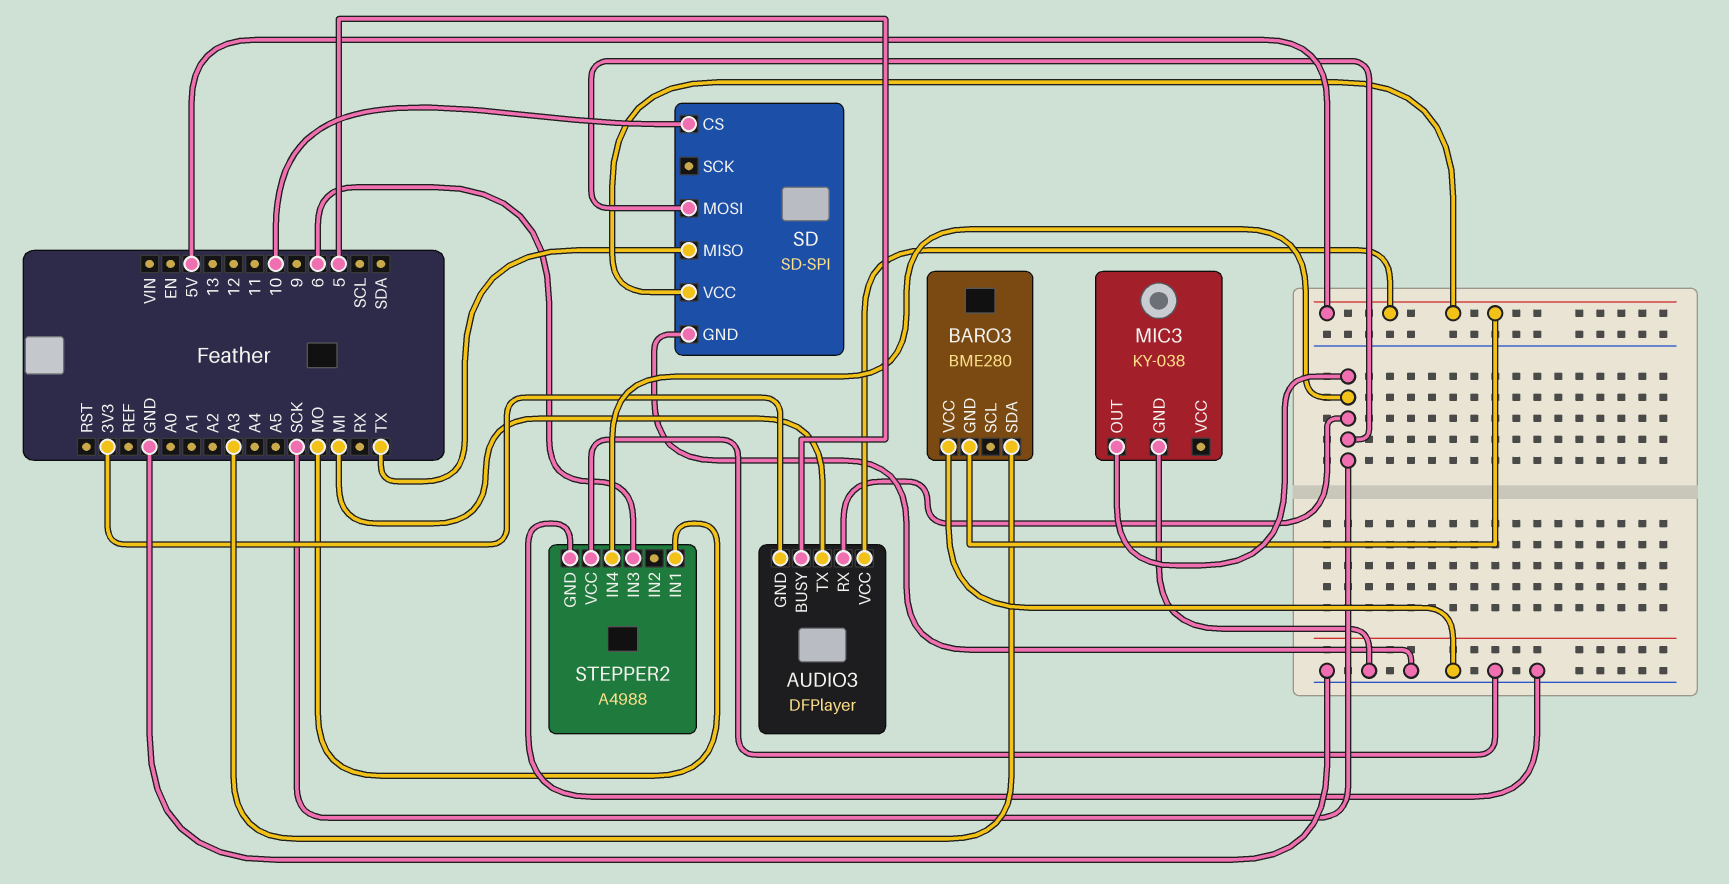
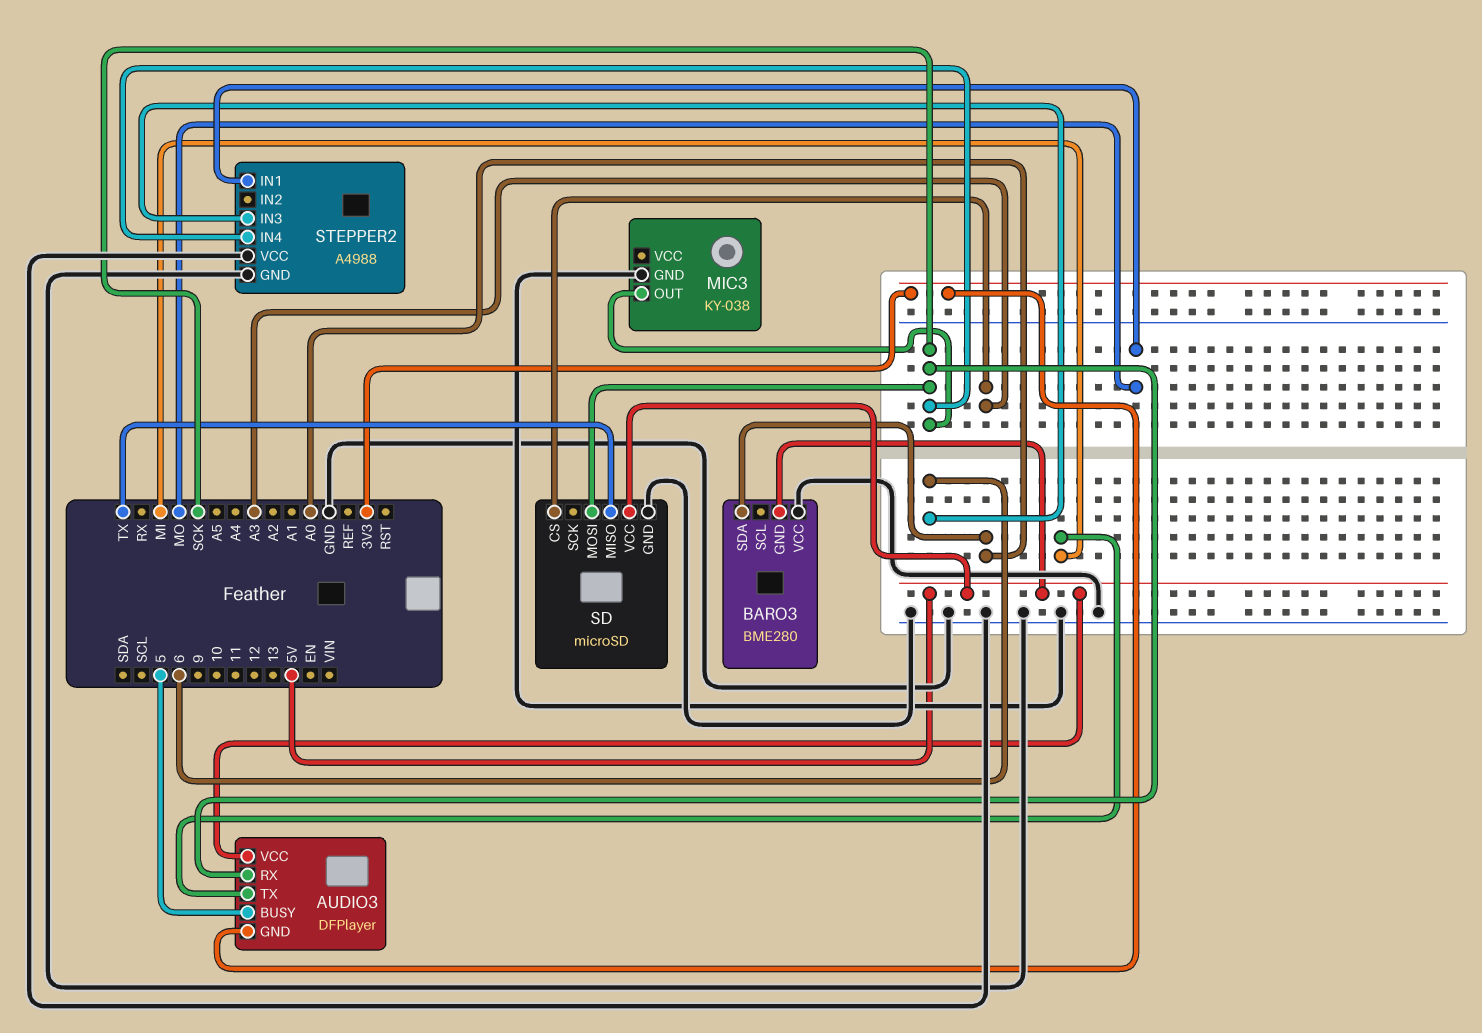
BARO3 pin SDA: A3 -> A0
SD: SD-SPI -> microSD
SD pin CS: 10 -> A3

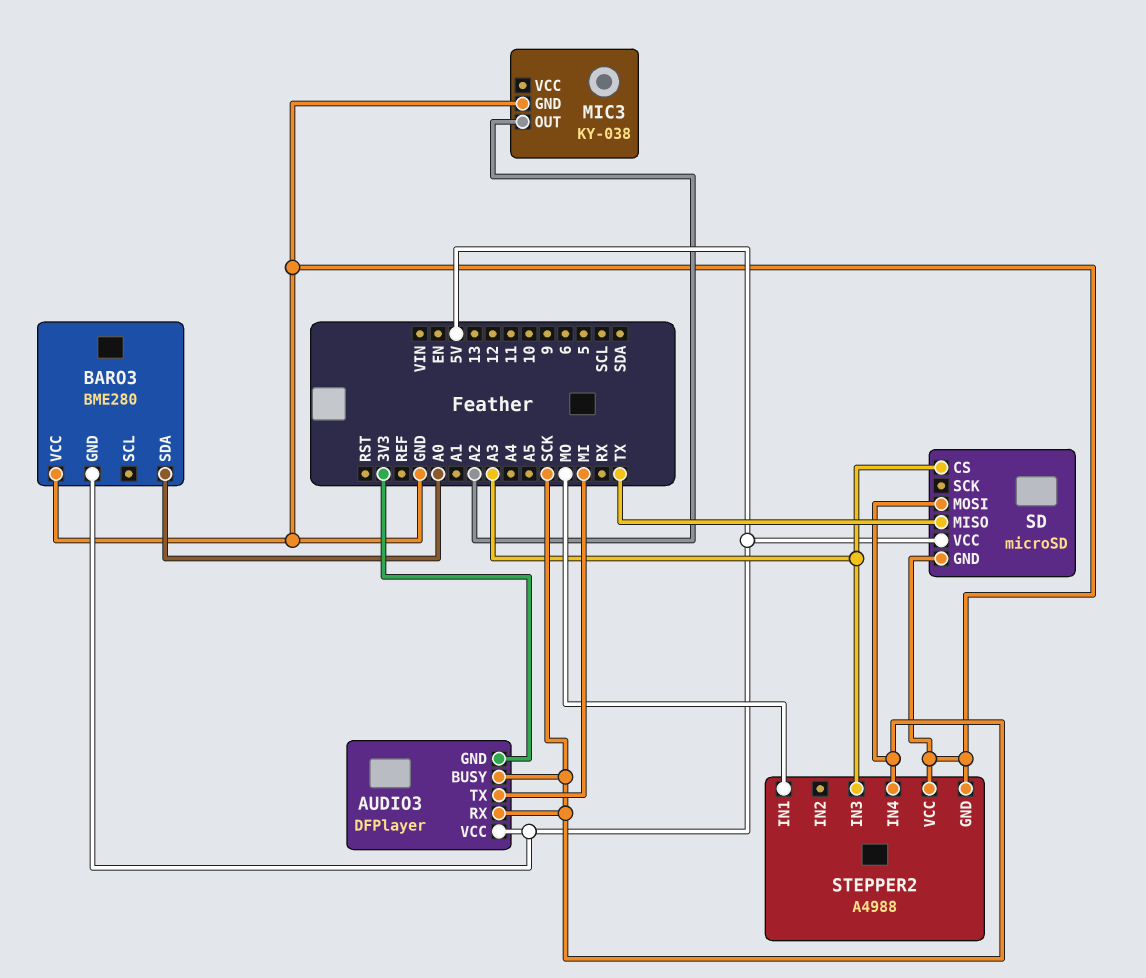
AUDIO3 pin BUSY: 5 -> SCK
MIC3 pin OUT: SCK -> A2
STEPPER2 pin IN3: 6 -> A3

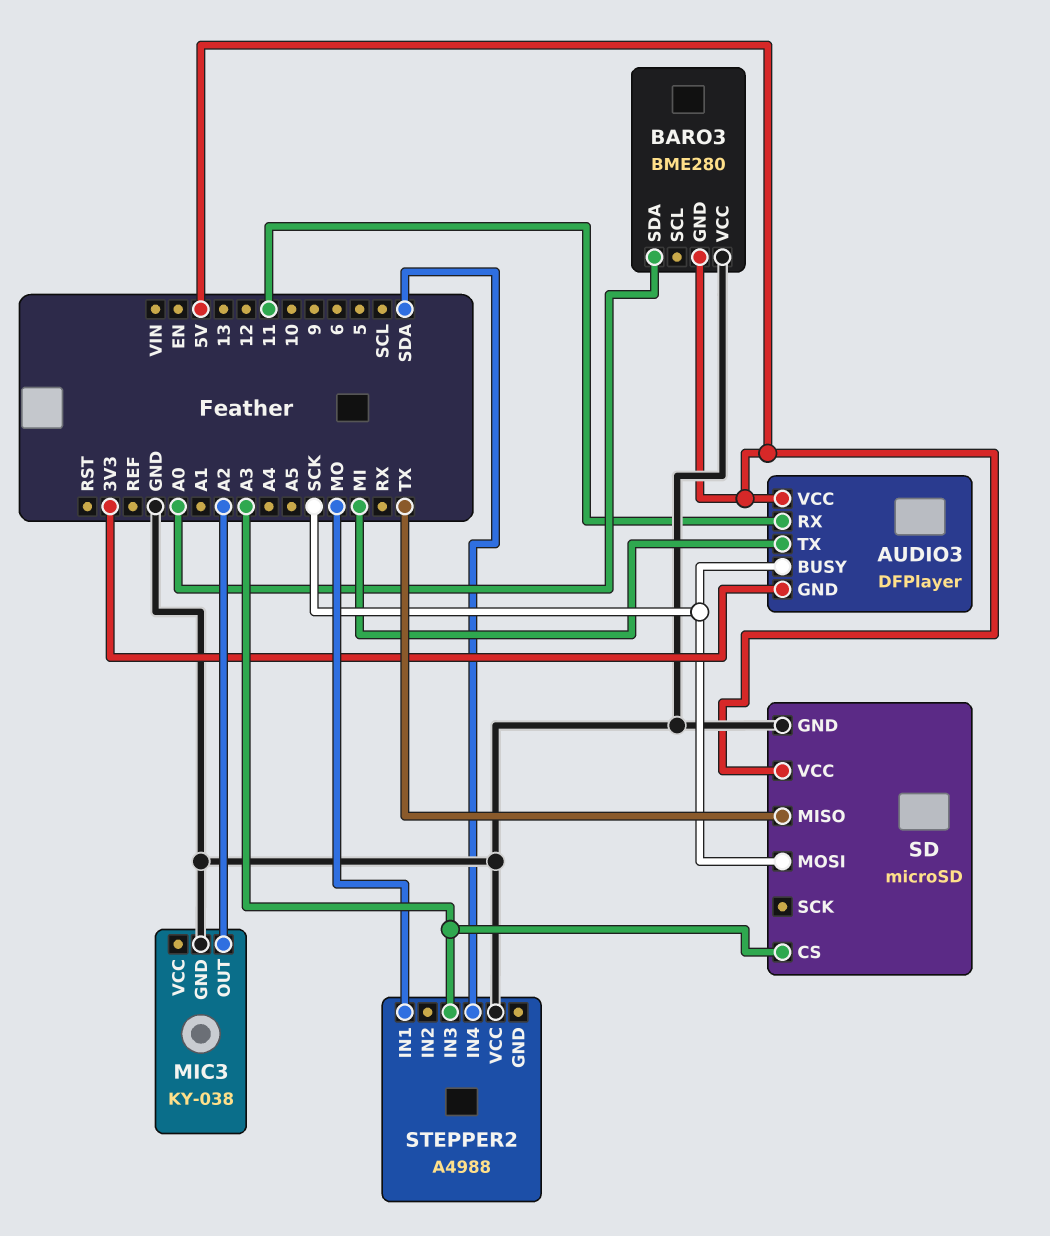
AUDIO3 pin RX: SCK -> 11
STEPPER2 pin GND: GND -> none
STEPPER2 pin IN4: SCK -> SDA

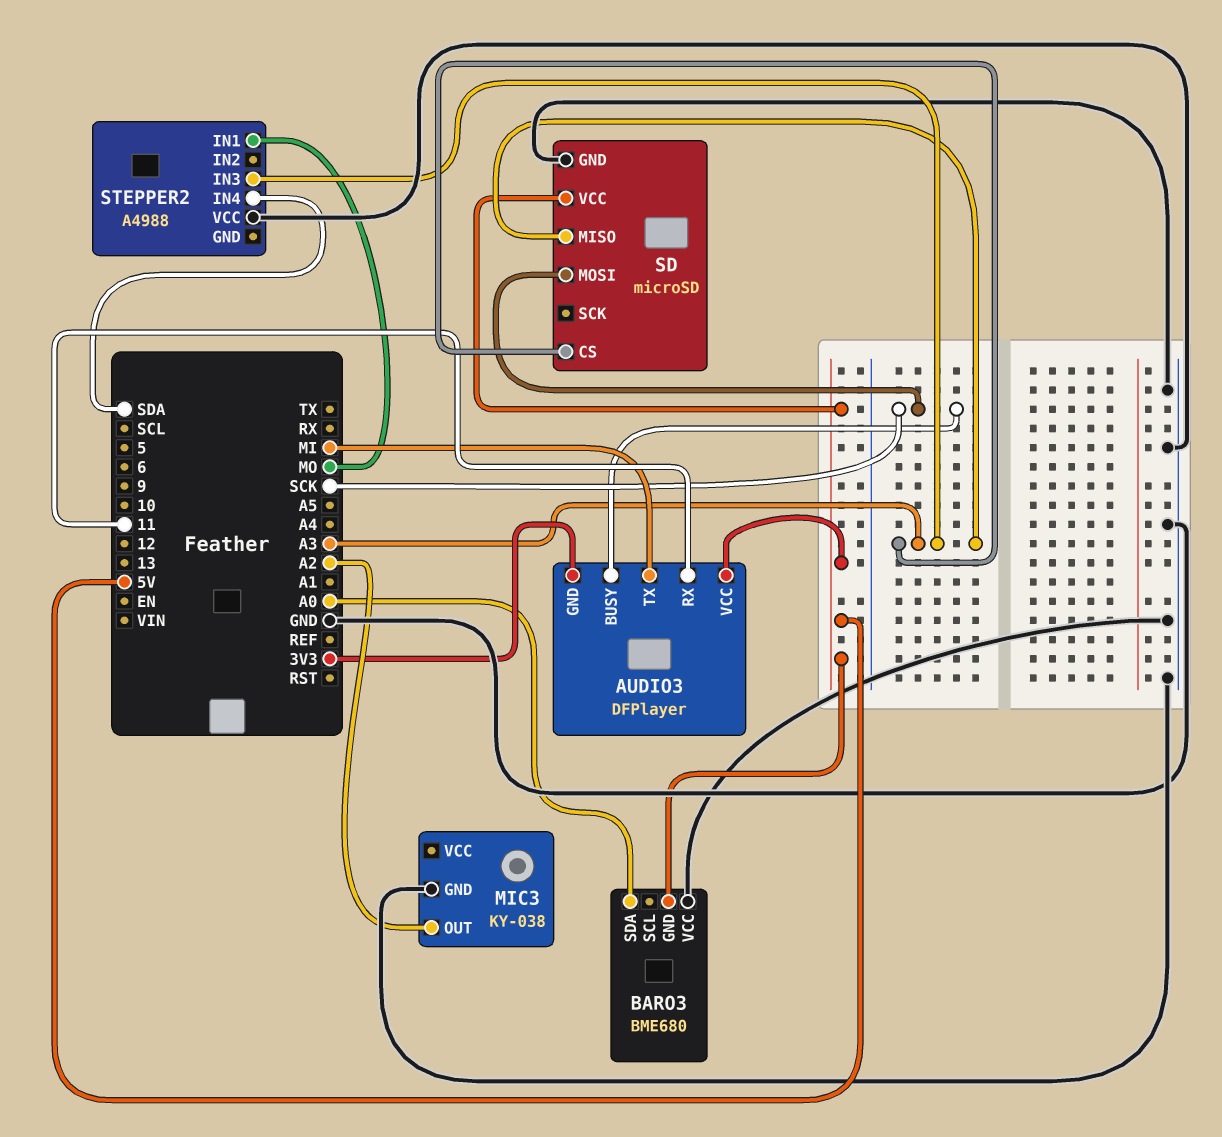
BARO3: BME280 -> BME680
SD pin MISO: TX -> A3

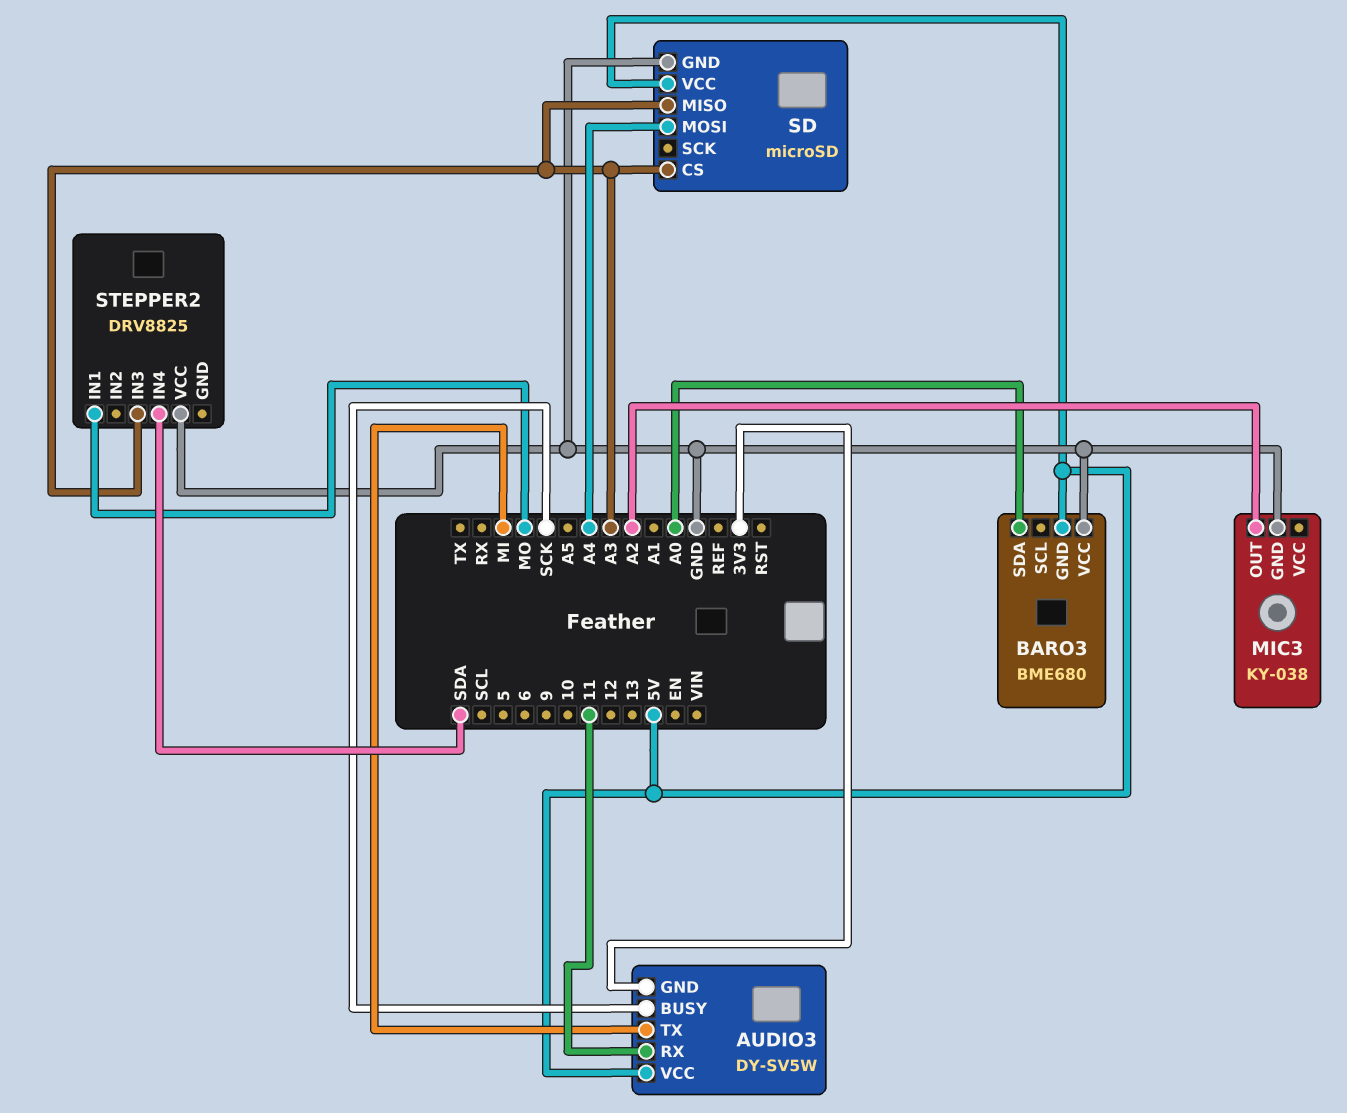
AUDIO3: DFPlayer -> DY-SV5W
SD pin MOSI: SCK -> A4
STEPPER2: A4988 -> DRV8825

